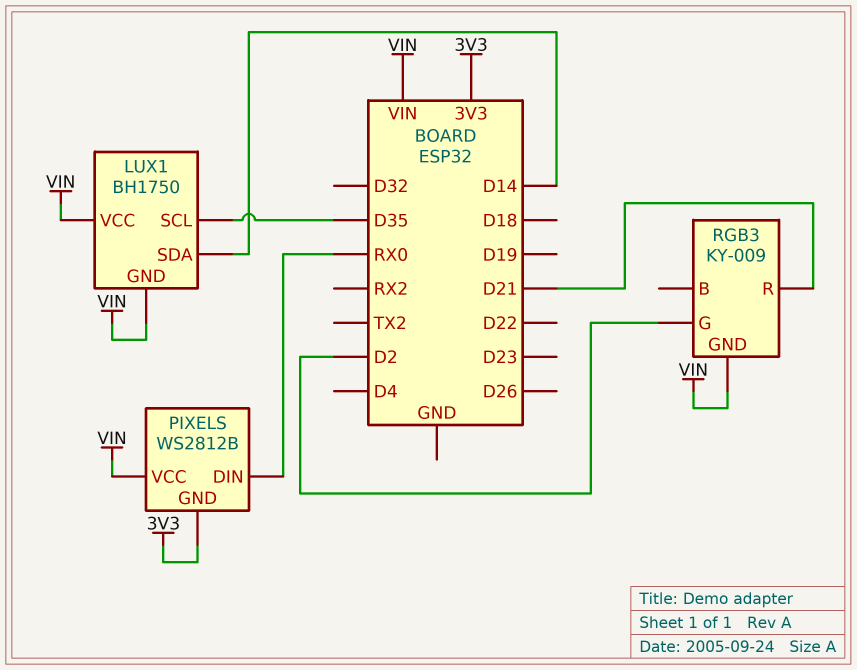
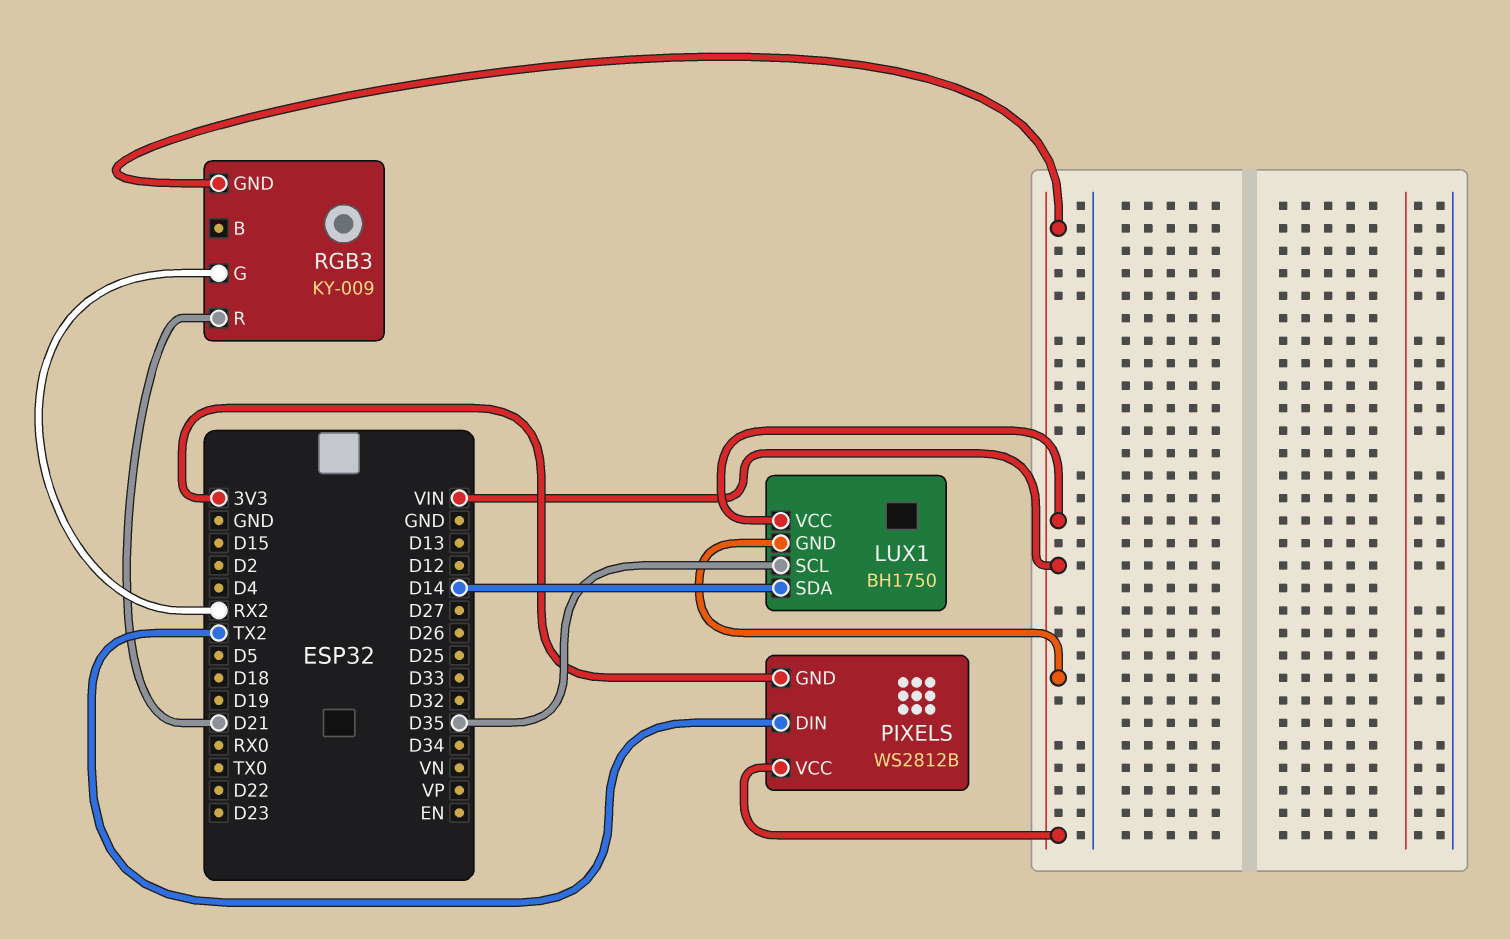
PIXELS pin DIN: RX0 -> TX2
RGB3 pin G: D2 -> RX2

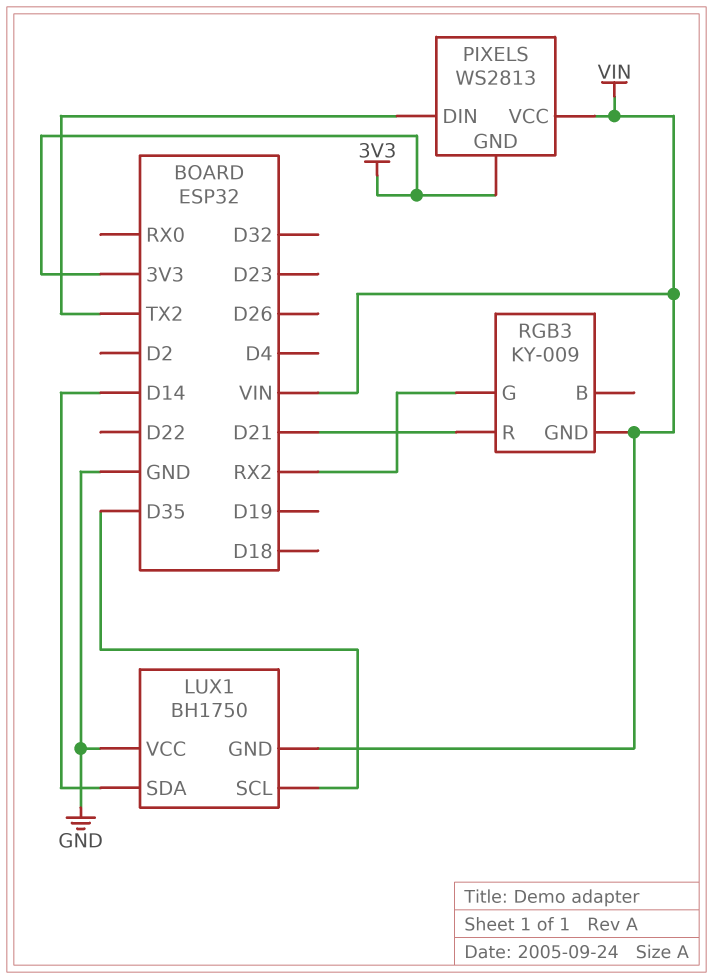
LUX1 pin VCC: VIN -> GND
PIXELS: WS2812B -> WS2813

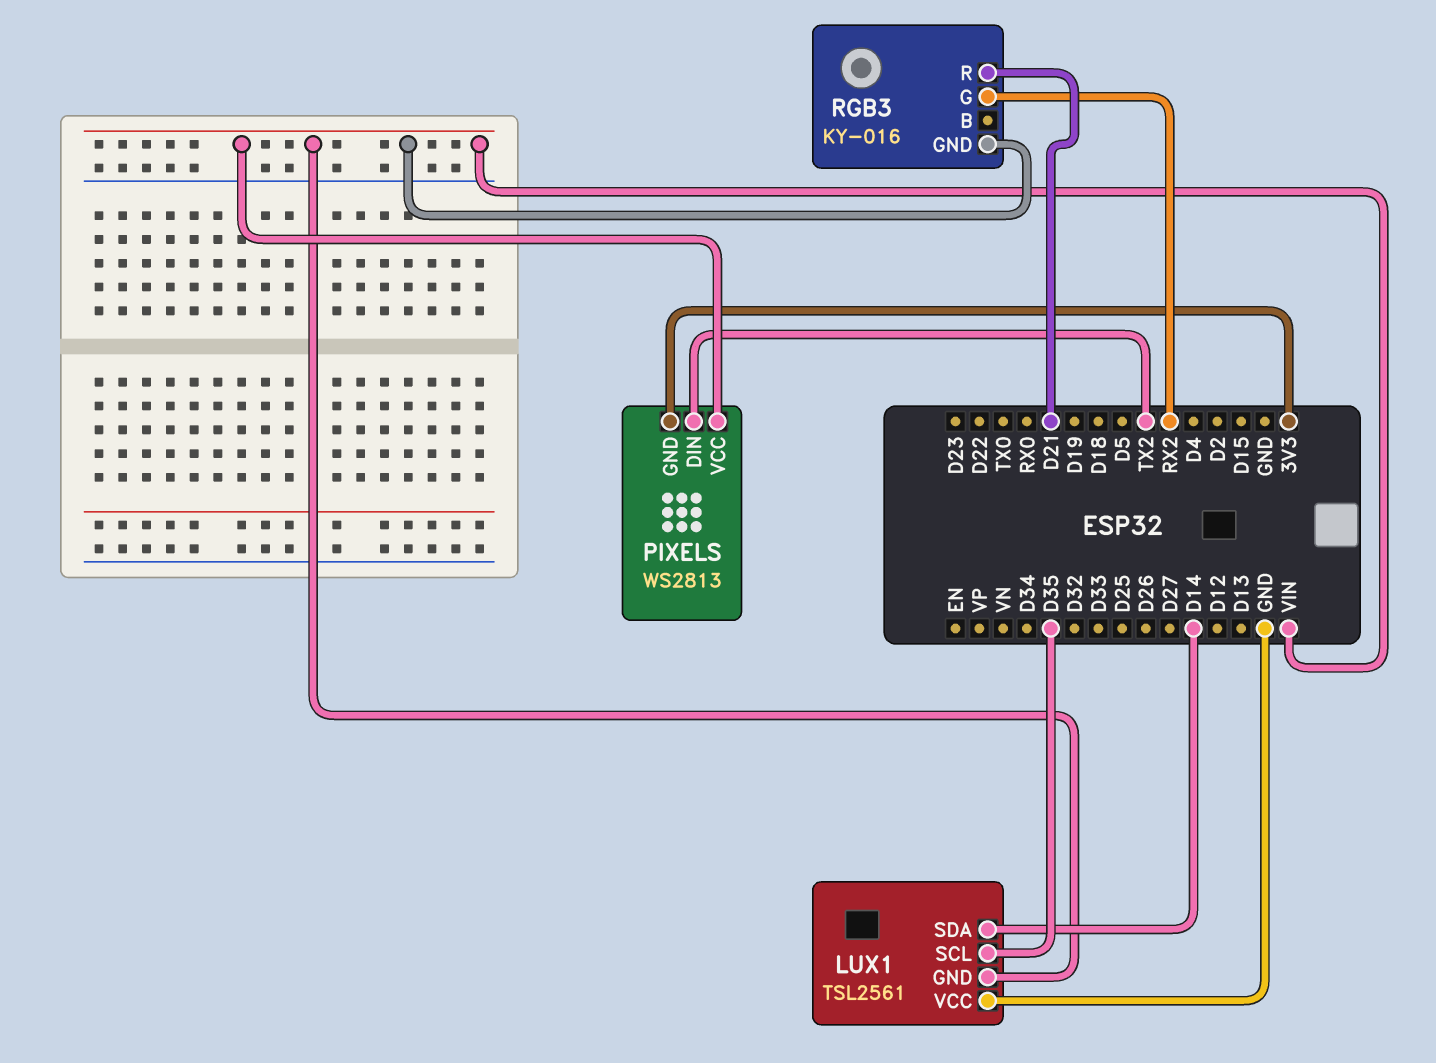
LUX1: BH1750 -> TSL2561
RGB3: KY-009 -> KY-016

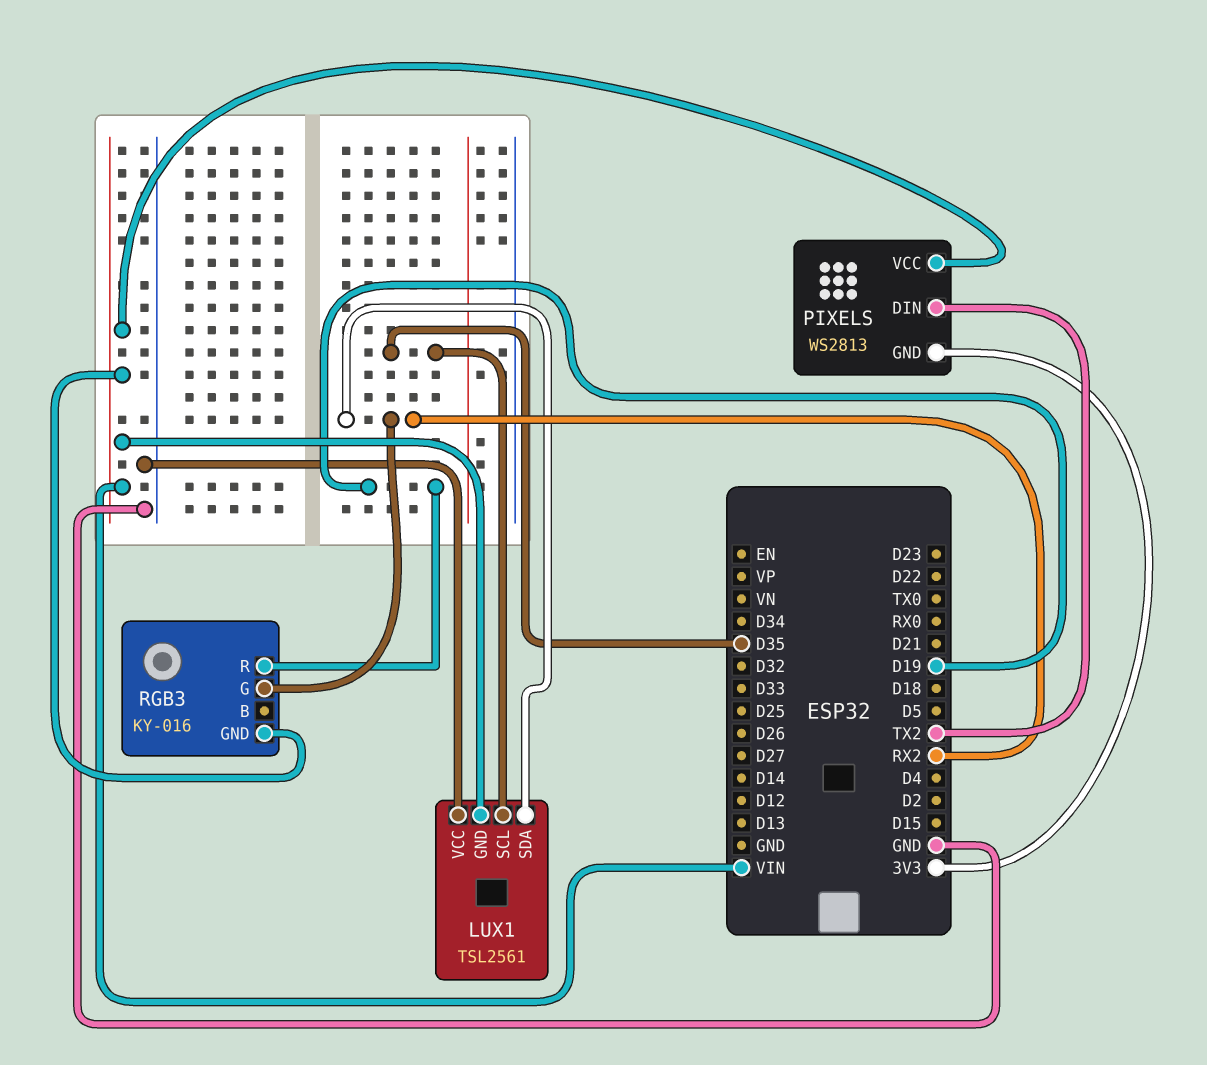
LUX1 pin SDA: D14 -> RX2
RGB3 pin R: D21 -> D19

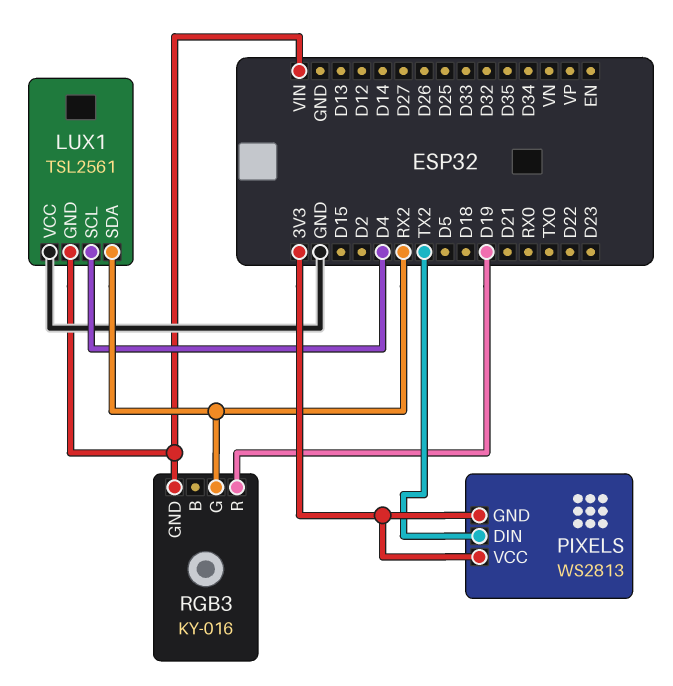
LUX1 pin SCL: D35 -> D4
PIXELS pin VCC: VIN -> 3V3

